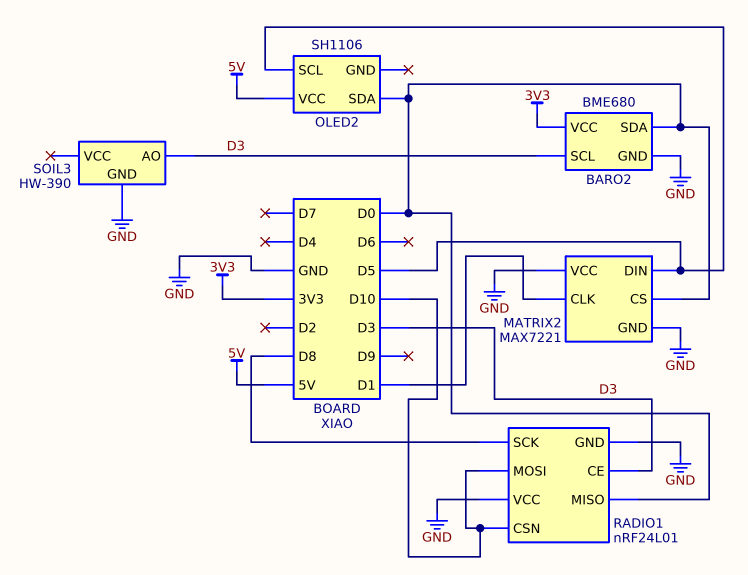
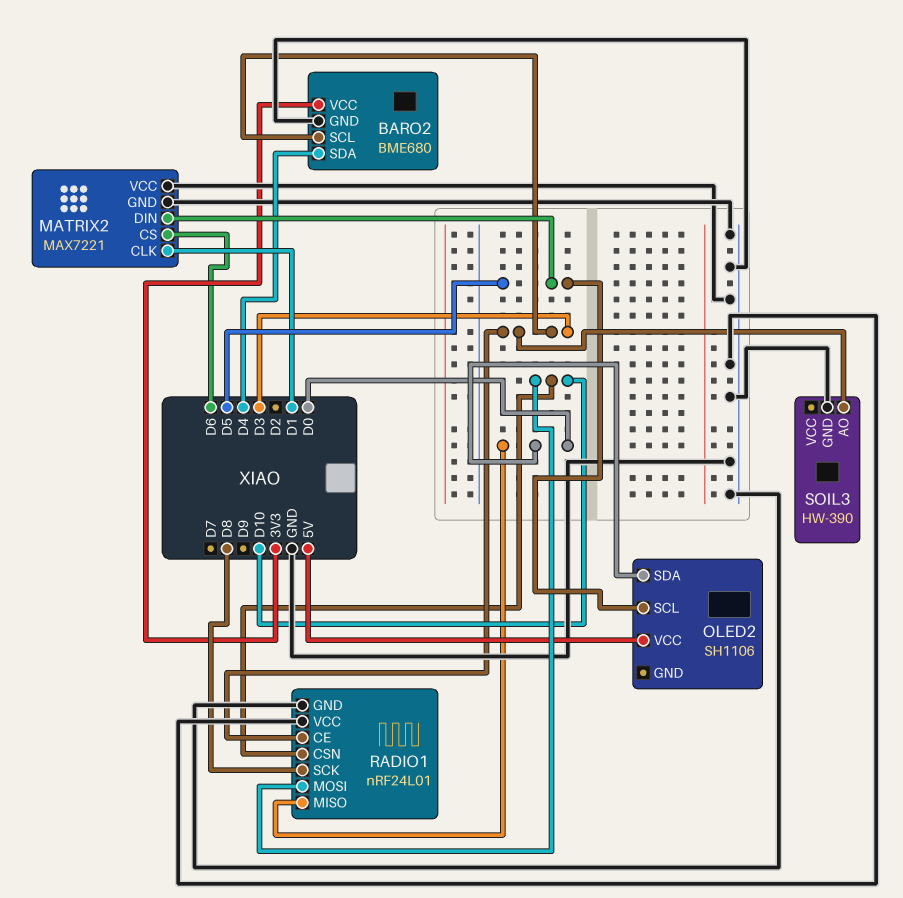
BARO2 pin SDA: D0 -> D4
MATRIX2 pin CS: D0 -> D6

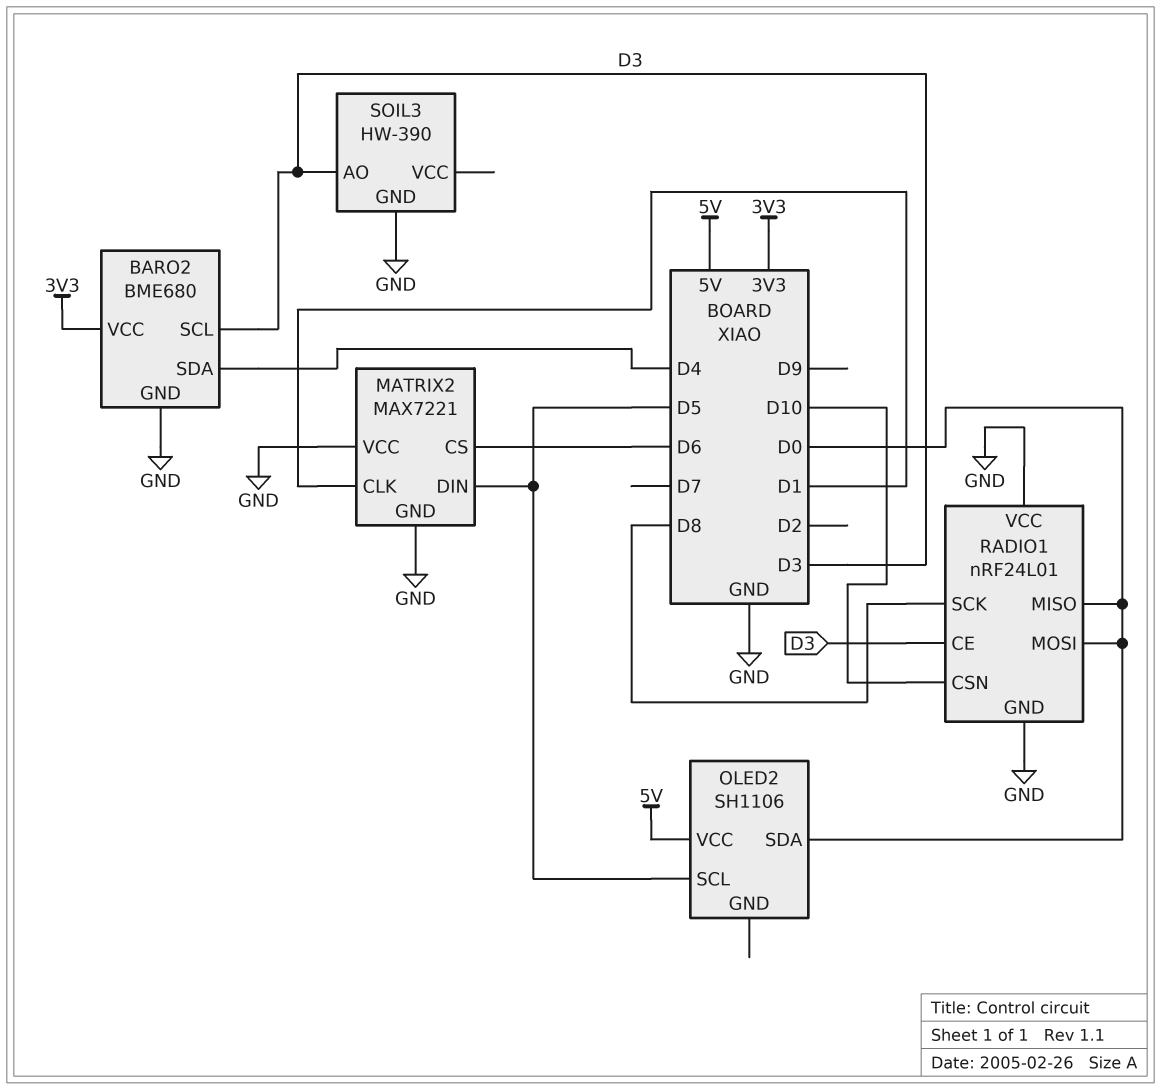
RADIO1 pin MOSI: D10 -> D0

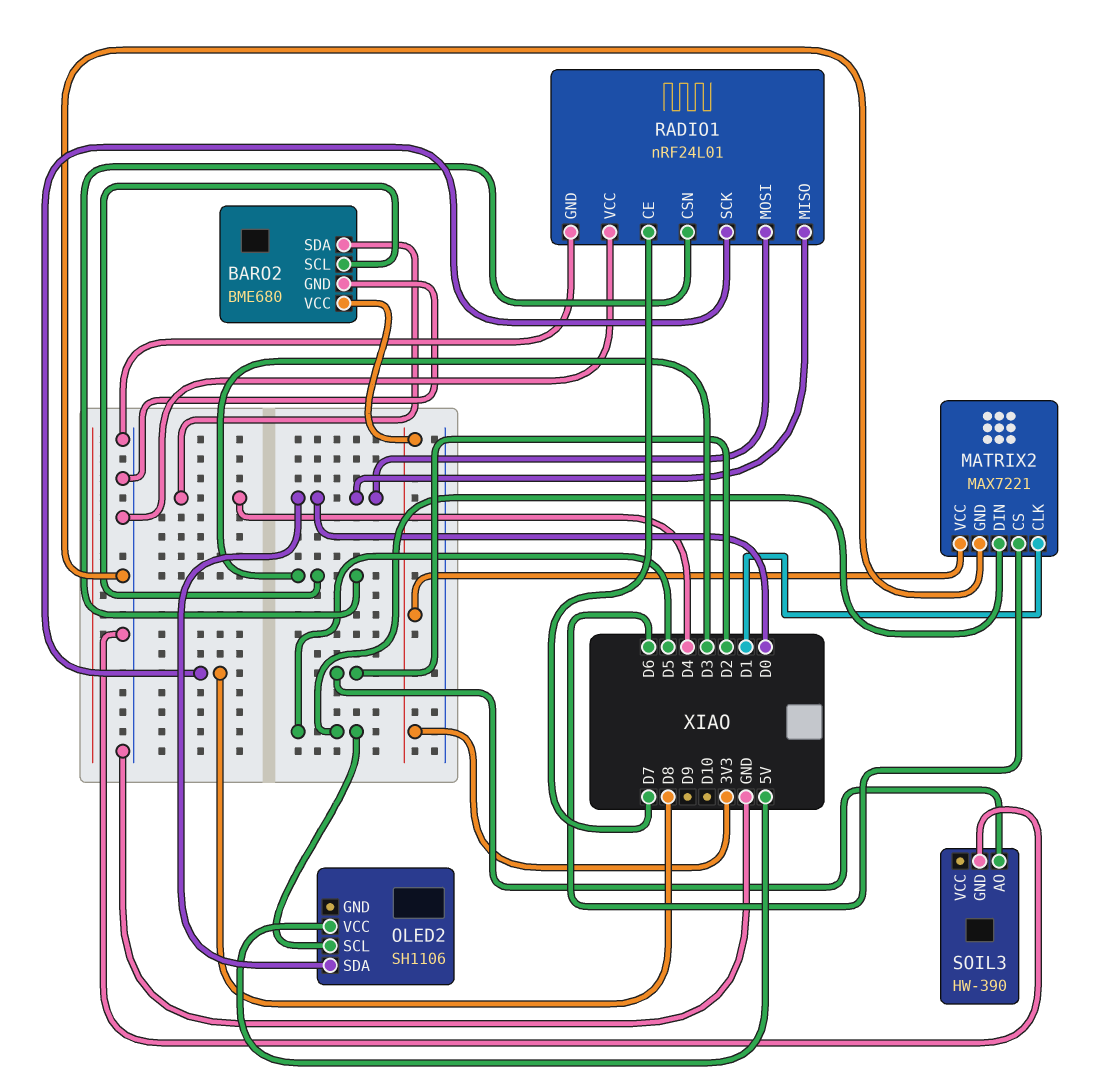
MATRIX2 pin VCC: GND -> 3V3
RADIO1 pin CE: D3 -> D7
RADIO1 pin CSN: D10 -> D3
SOIL3 pin AO: D3 -> D2

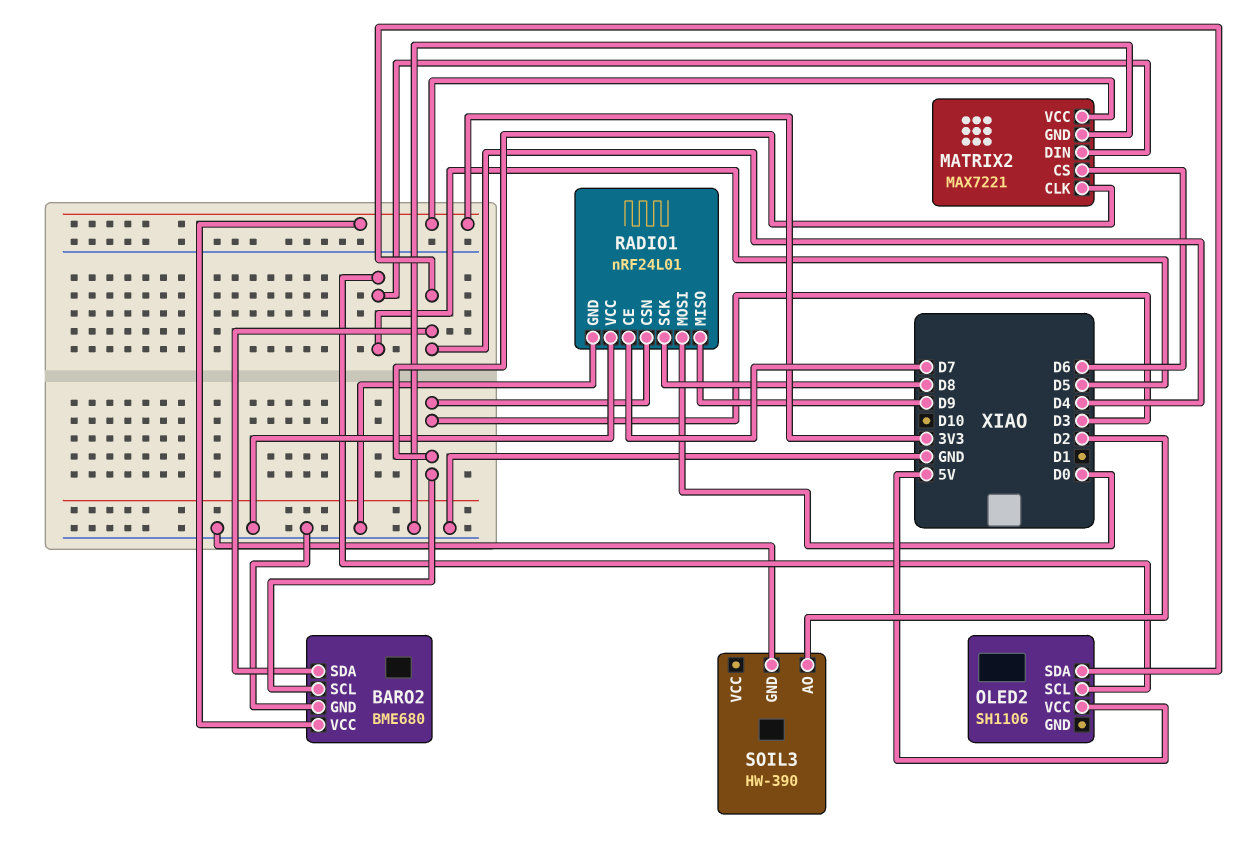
MATRIX2 pin CLK: D1 -> D3
OLED2 pin SDA: D0 -> D4
RADIO1 pin MISO: D0 -> D9

